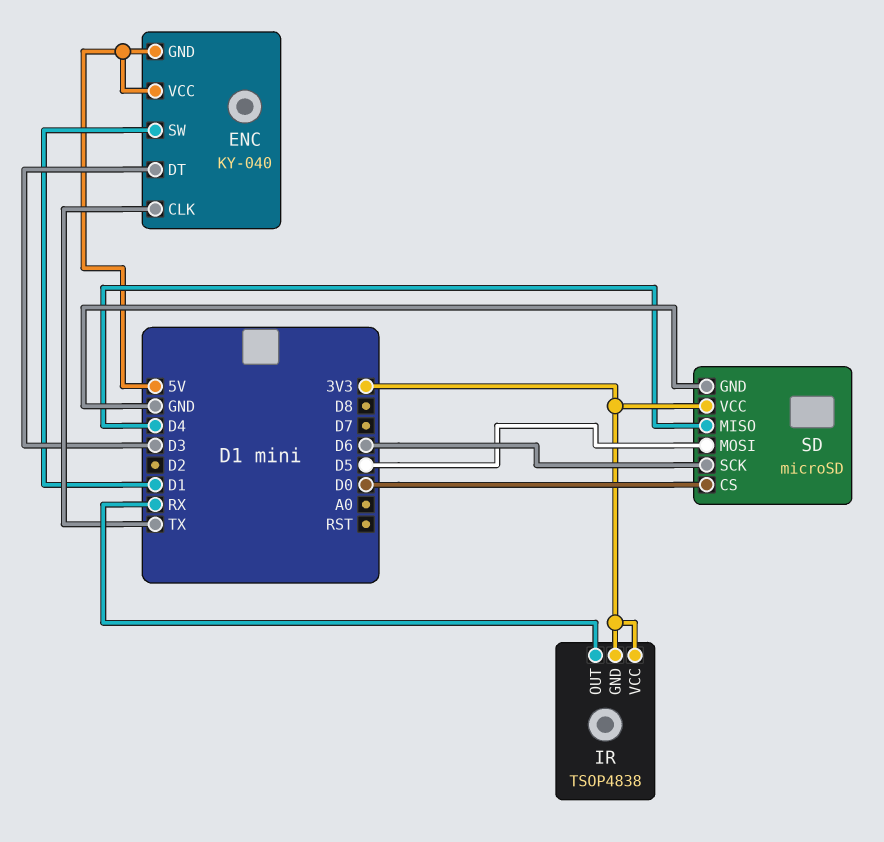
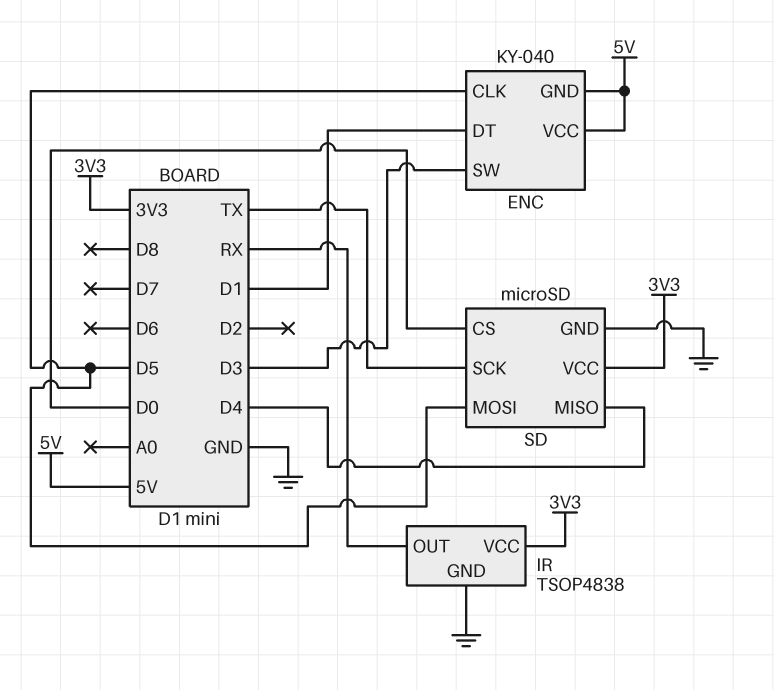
ENC pin CLK: TX -> D5
ENC pin DT: D3 -> D1
ENC pin SW: D1 -> D3
IR pin GND: 3V3 -> GND
SD pin SCK: D6 -> TX

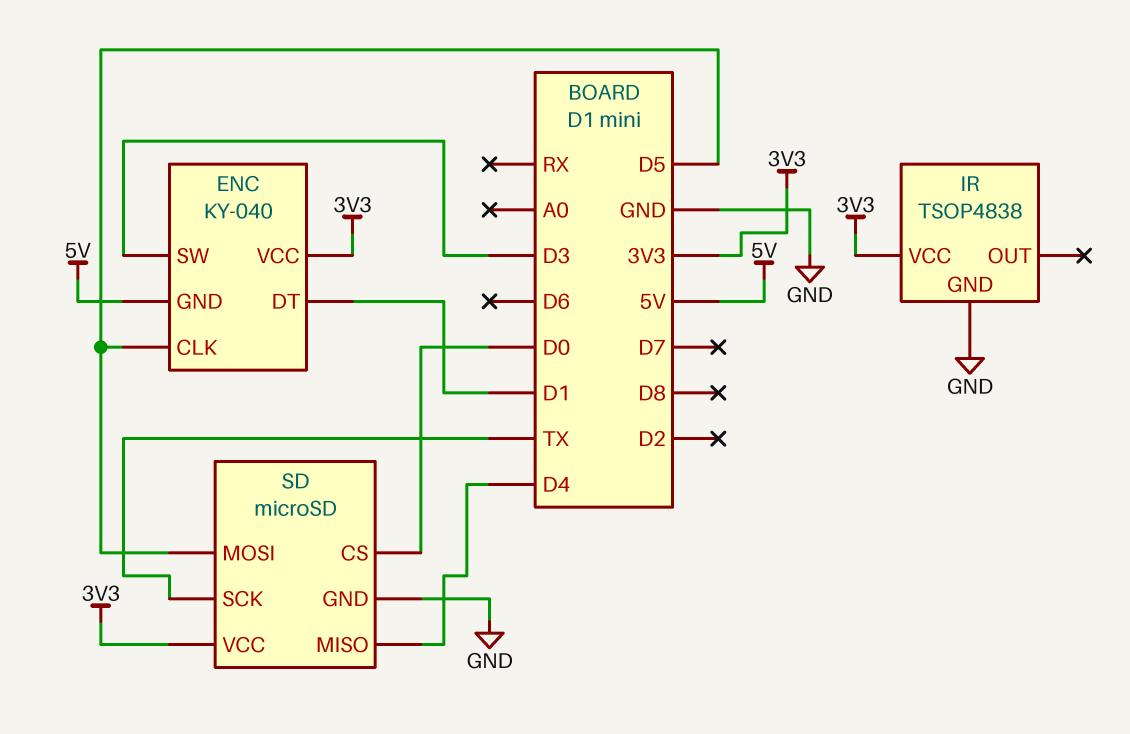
ENC pin VCC: 5V -> 3V3
IR pin OUT: RX -> none

